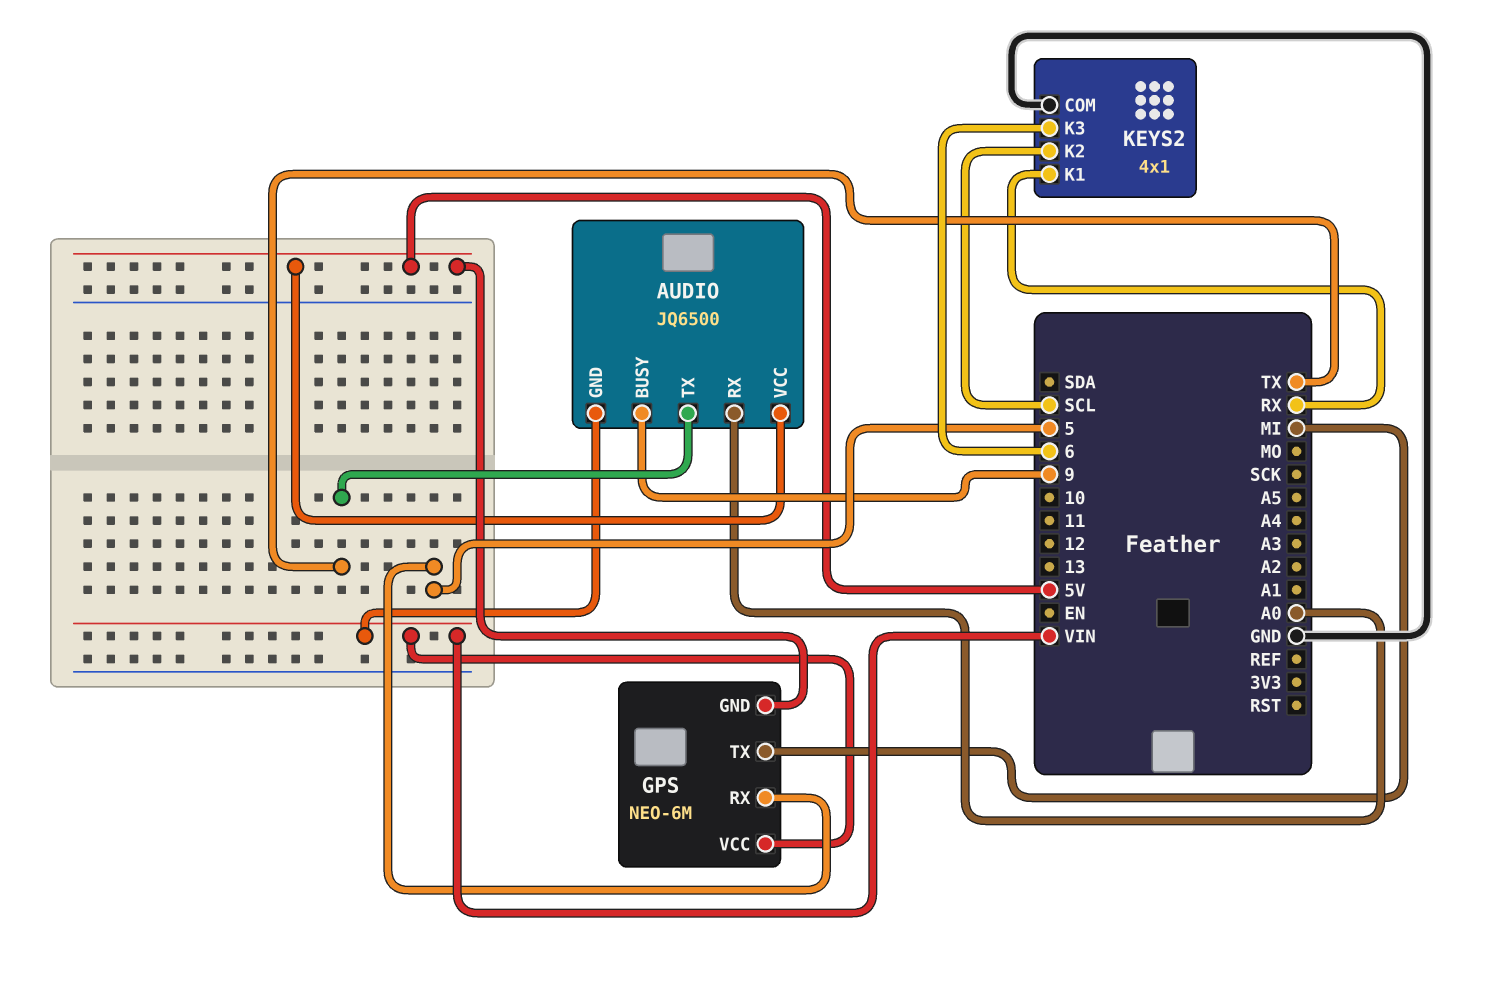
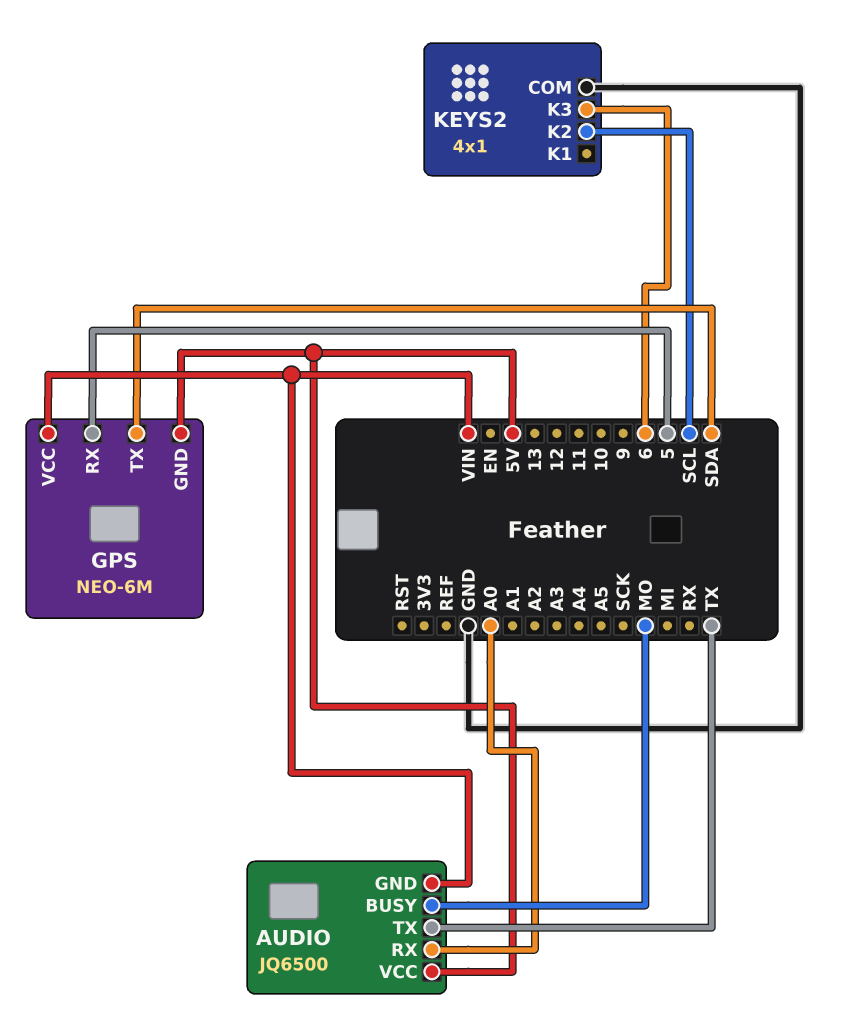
AUDIO pin BUSY: 9 -> MO
GPS pin TX: MI -> SDA
KEYS2 pin K1: RX -> none

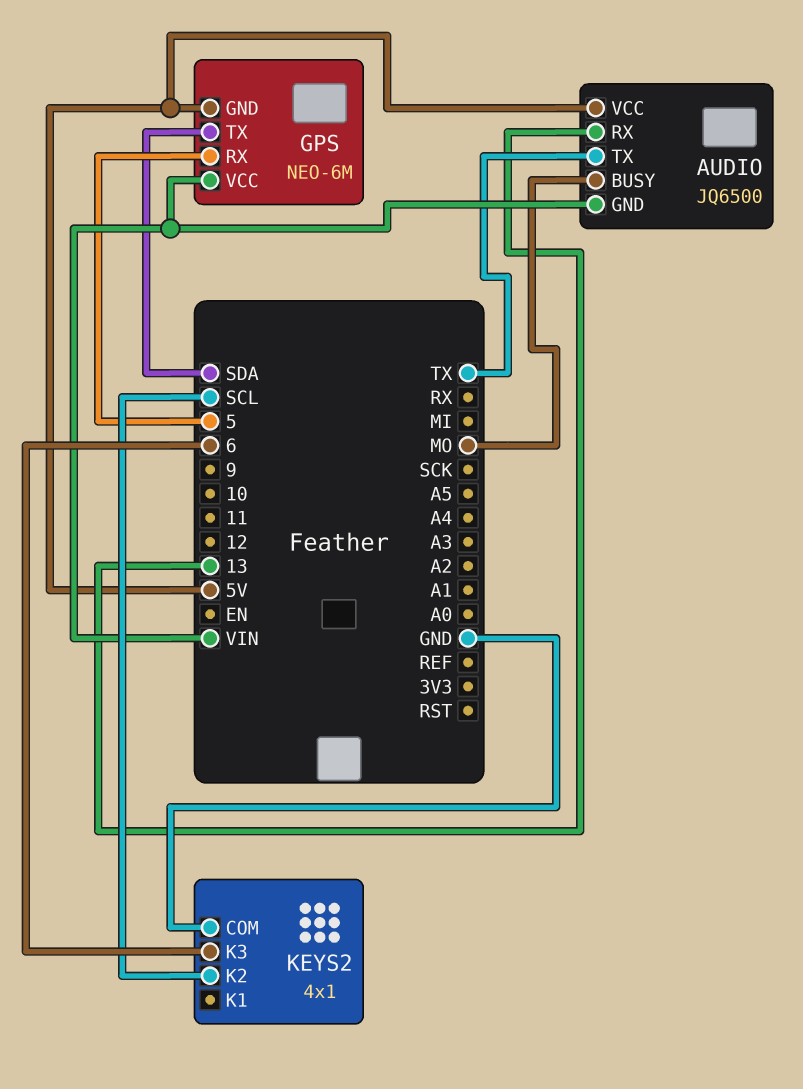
AUDIO pin RX: A0 -> 13

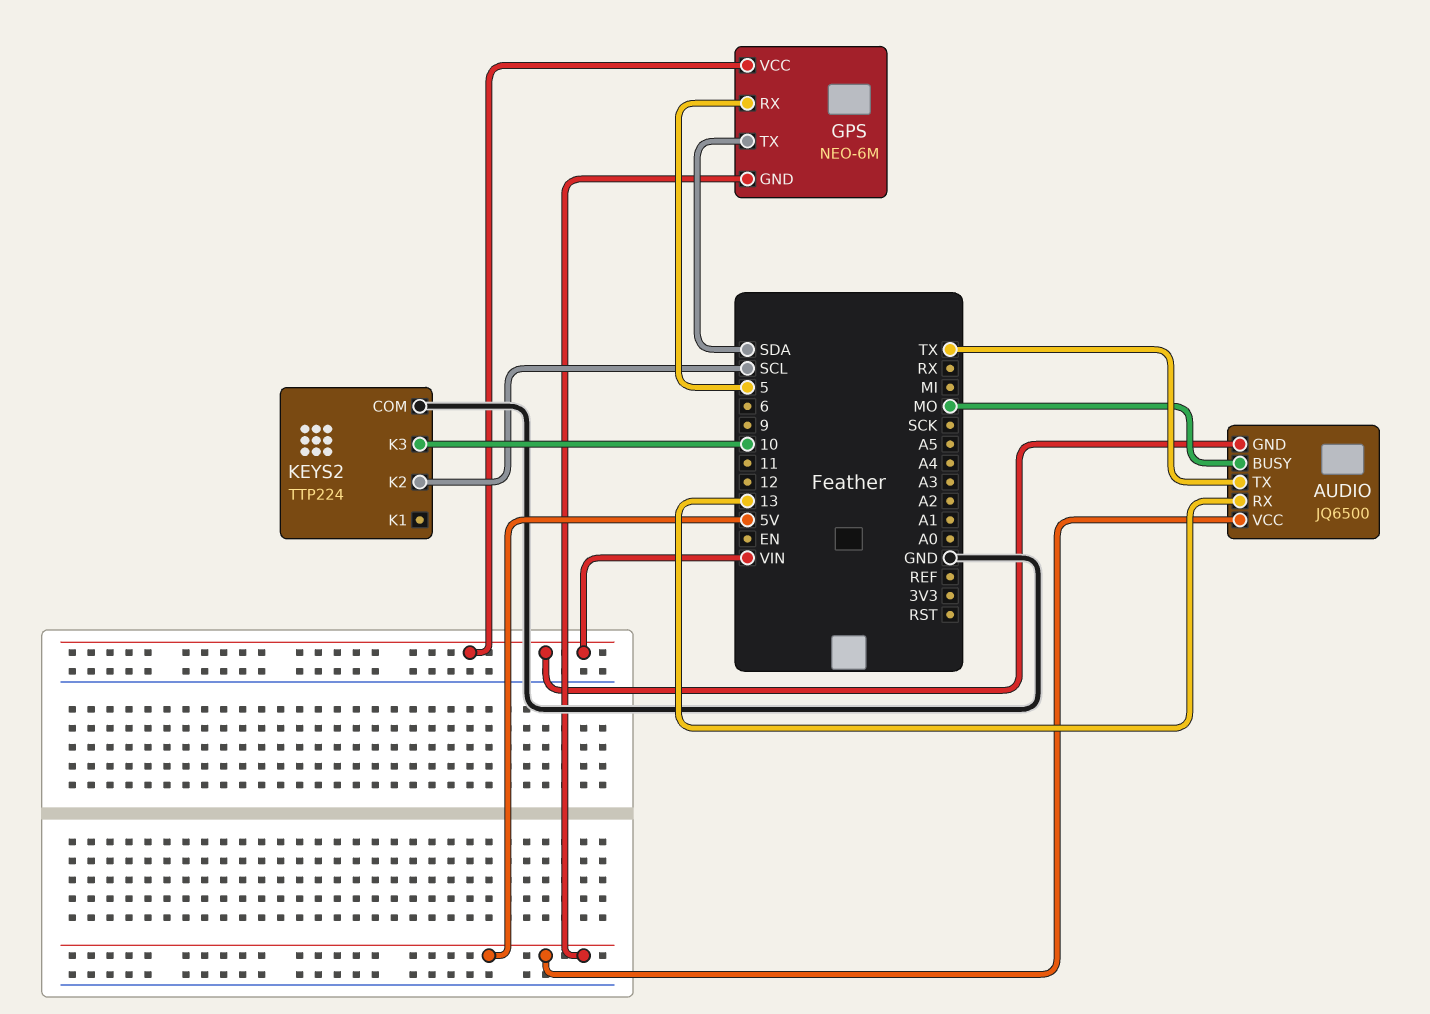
KEYS2: 4x1 -> TTP224
KEYS2 pin K3: 6 -> 10

